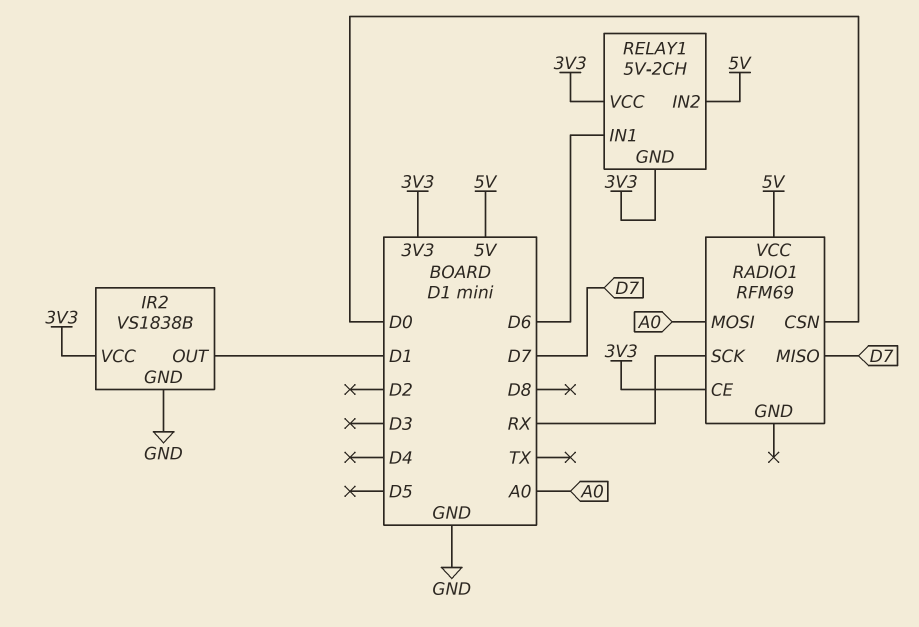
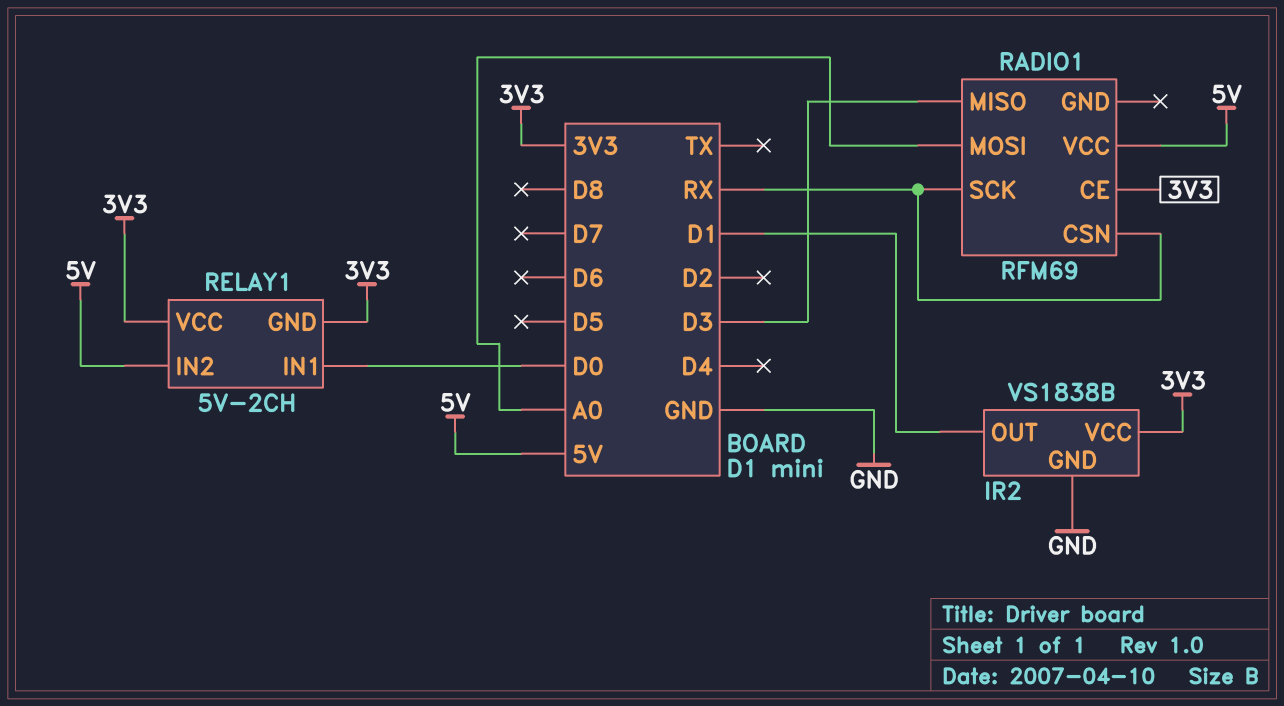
RADIO1 pin CSN: D0 -> RX
RADIO1 pin MISO: D7 -> D3
RELAY1 pin IN1: D6 -> D0

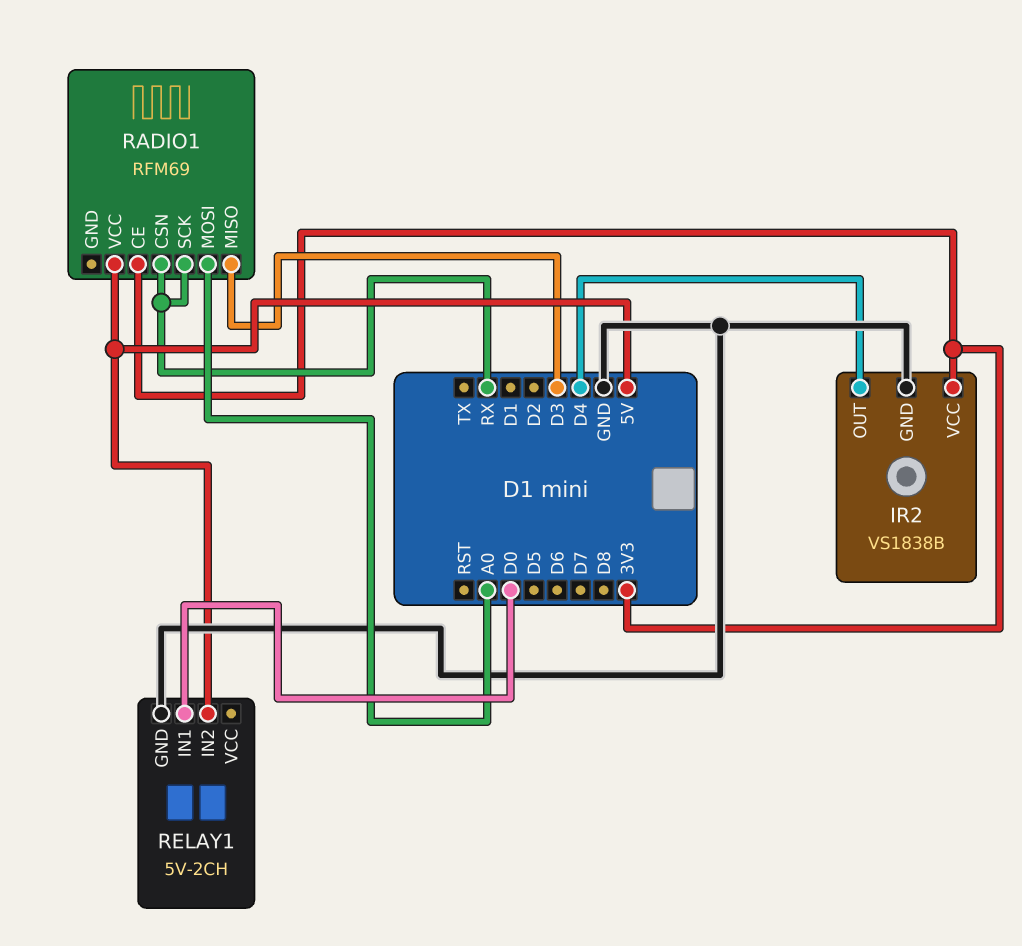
IR2 pin OUT: D1 -> D4
RELAY1 pin GND: 3V3 -> GND
RELAY1 pin VCC: 3V3 -> none

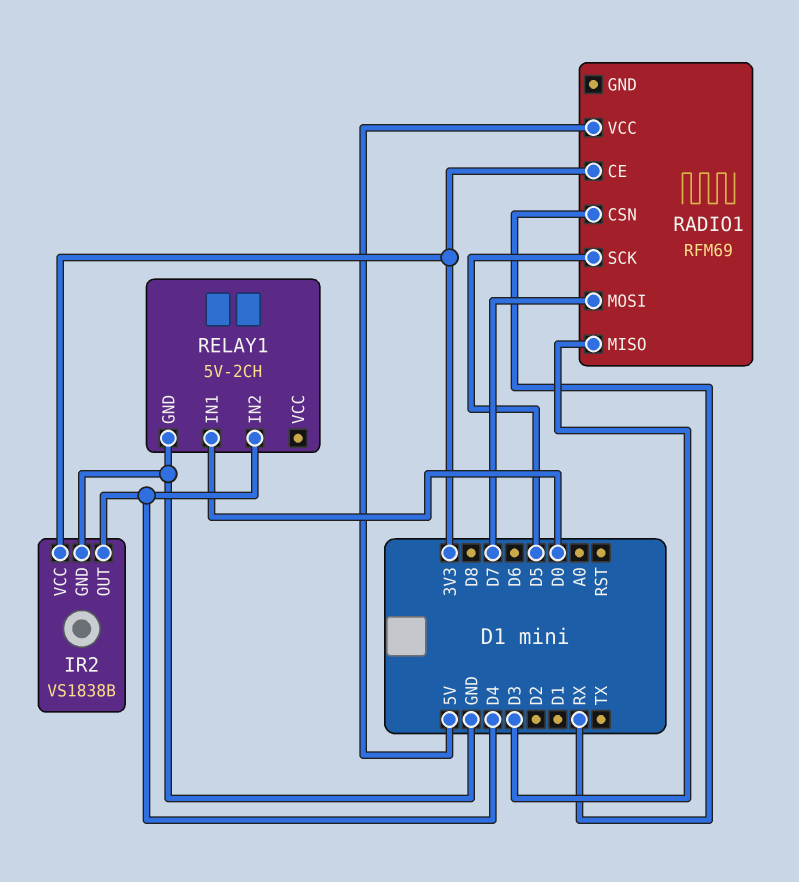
RADIO1 pin MOSI: A0 -> D7
RADIO1 pin SCK: RX -> D5
RELAY1 pin IN2: 5V -> D4

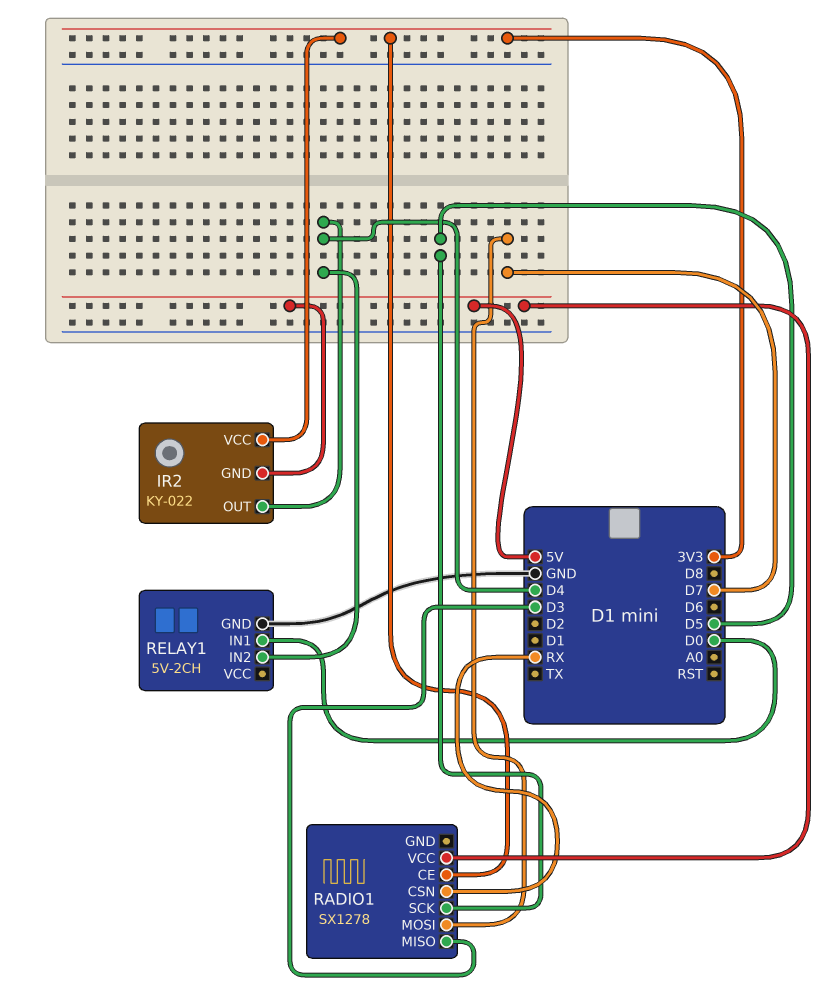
IR2: VS1838B -> KY-022
IR2 pin GND: GND -> 5V
RADIO1: RFM69 -> SX1278

